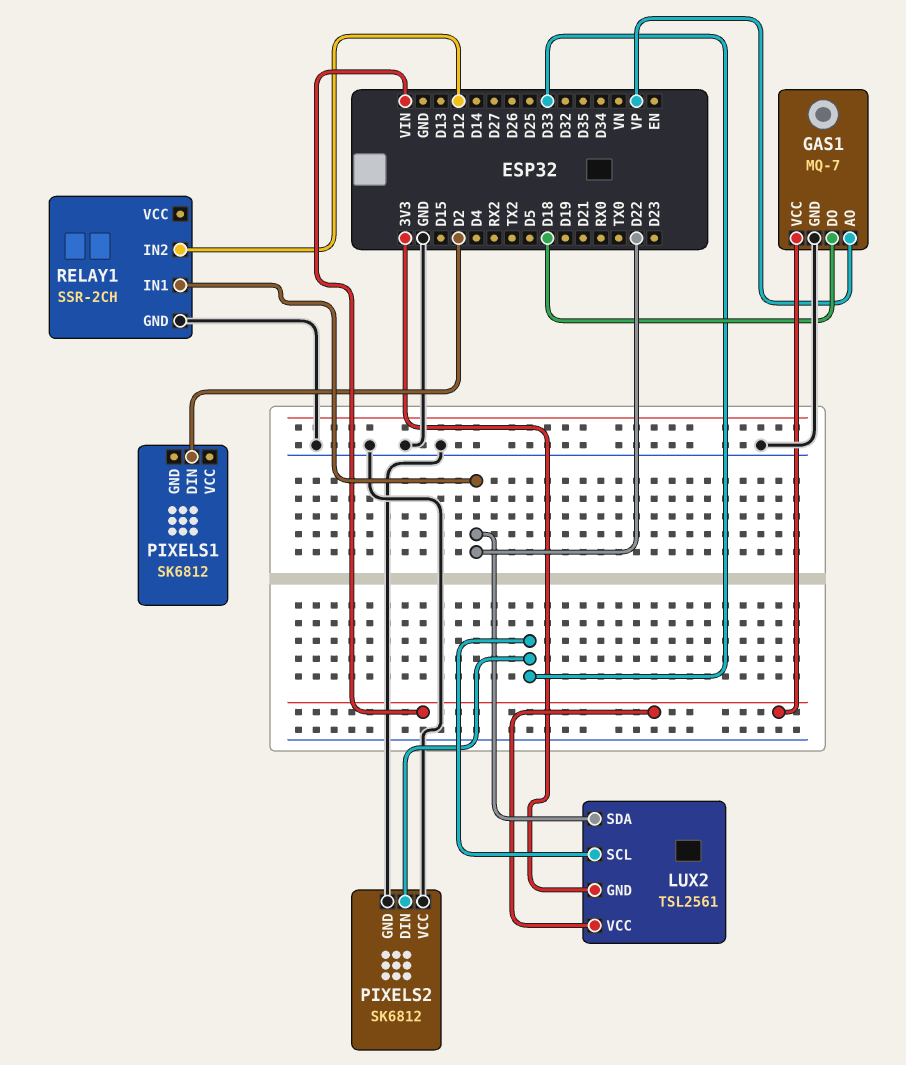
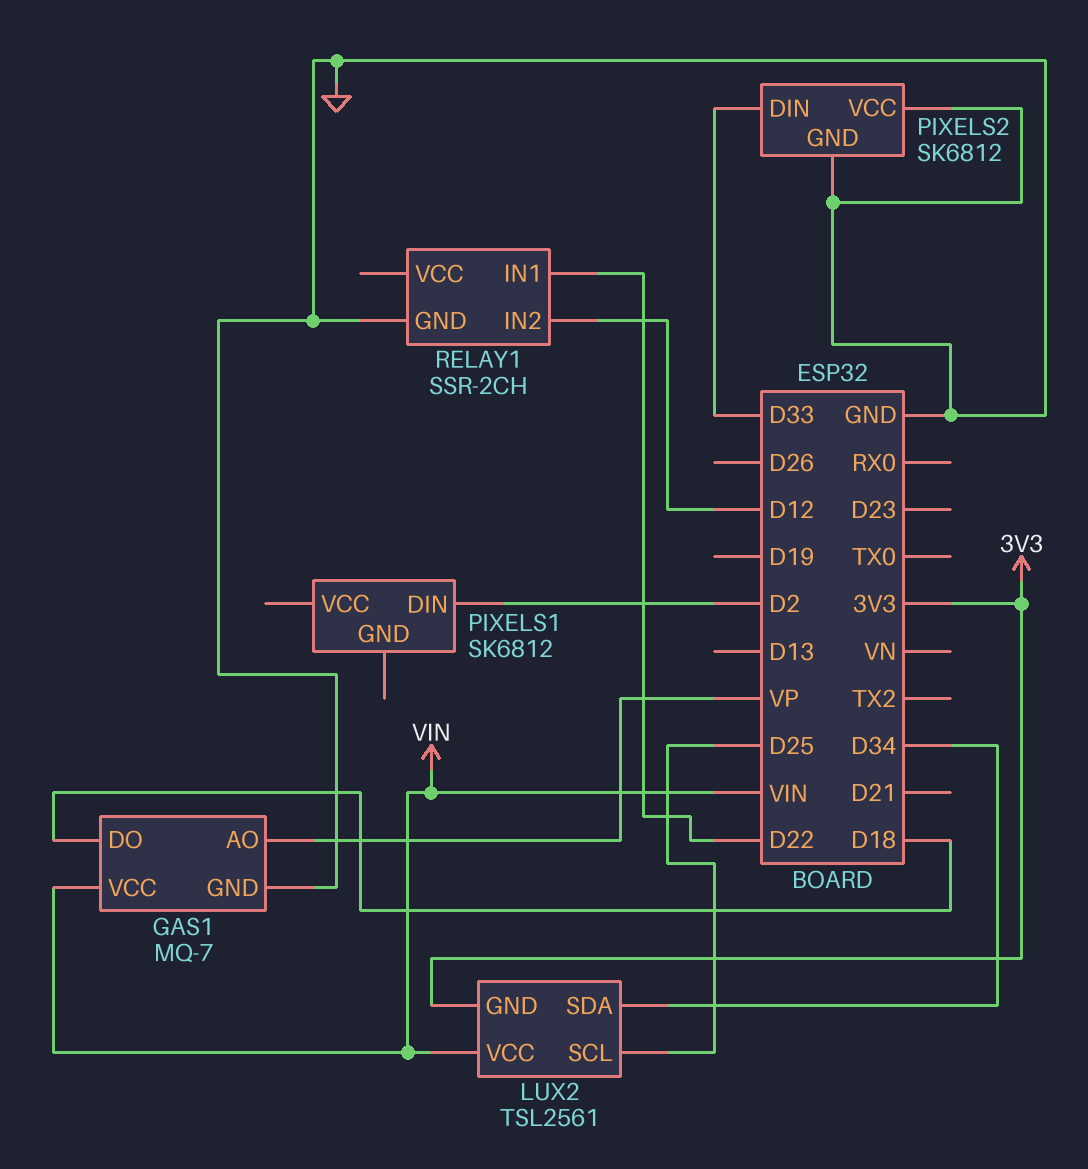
LUX2 pin SCL: D33 -> D25
LUX2 pin SDA: D22 -> D34

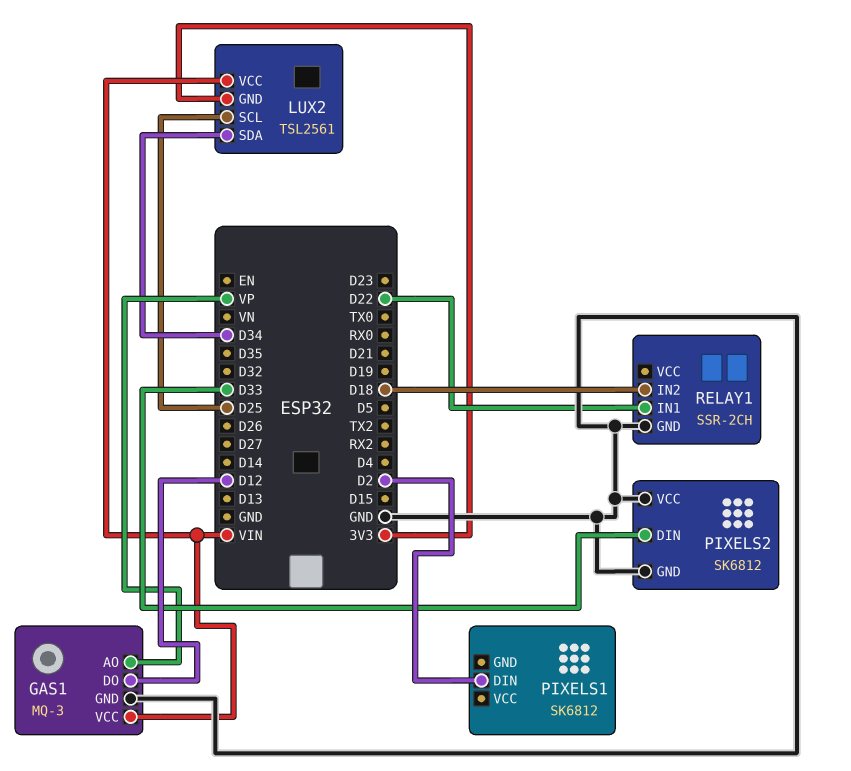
GAS1: MQ-7 -> MQ-3
GAS1 pin DO: D18 -> D12
RELAY1 pin IN2: D12 -> D18

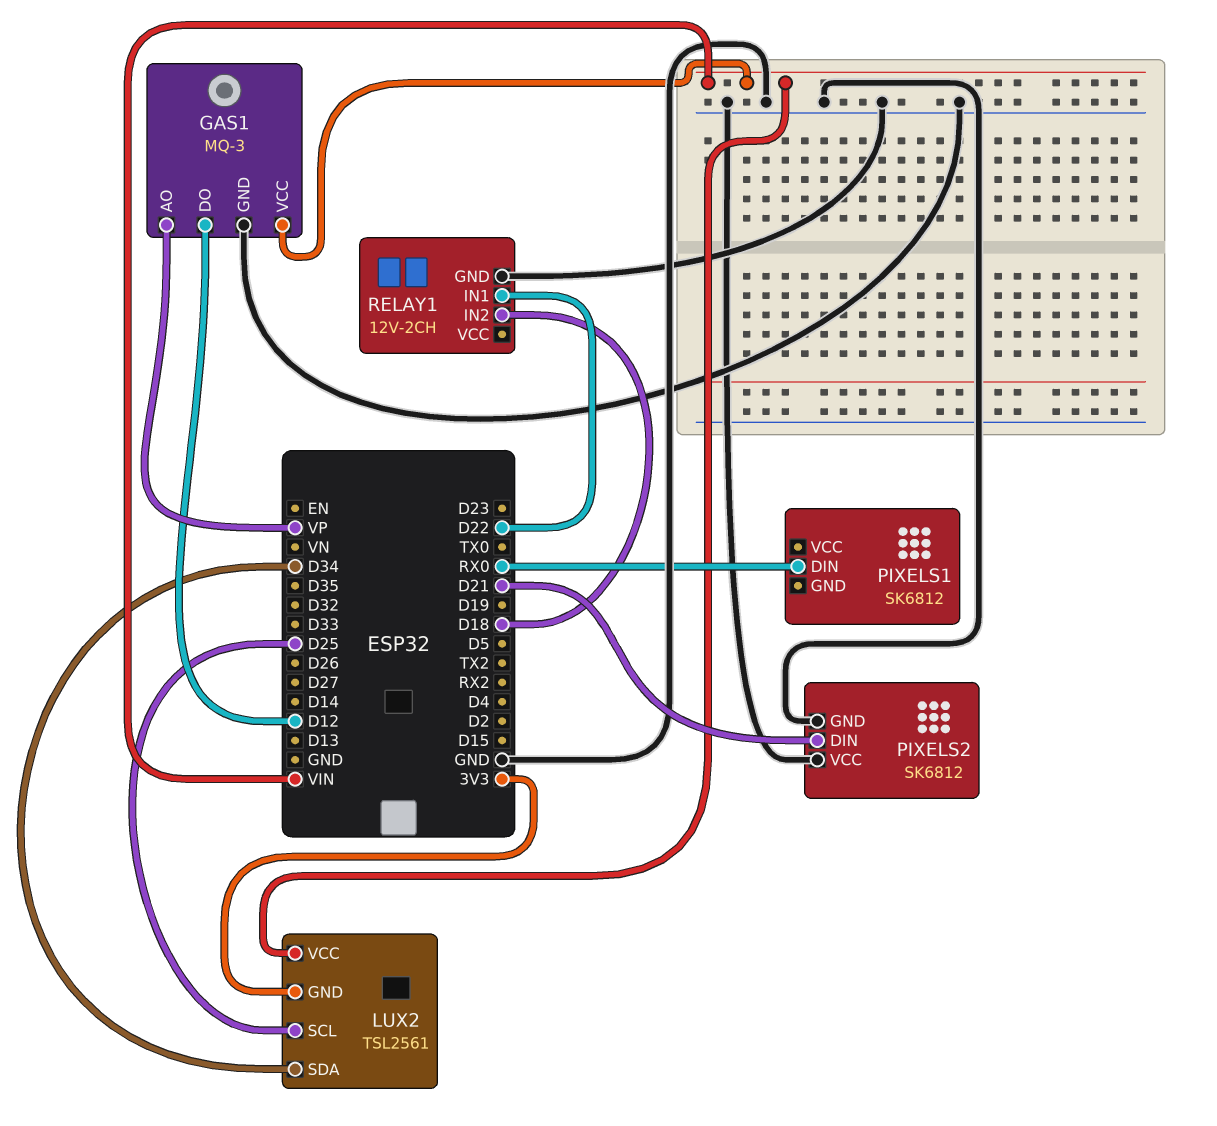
PIXELS1 pin DIN: D2 -> RX0
PIXELS2 pin DIN: D33 -> D21
RELAY1: SSR-2CH -> 12V-2CH

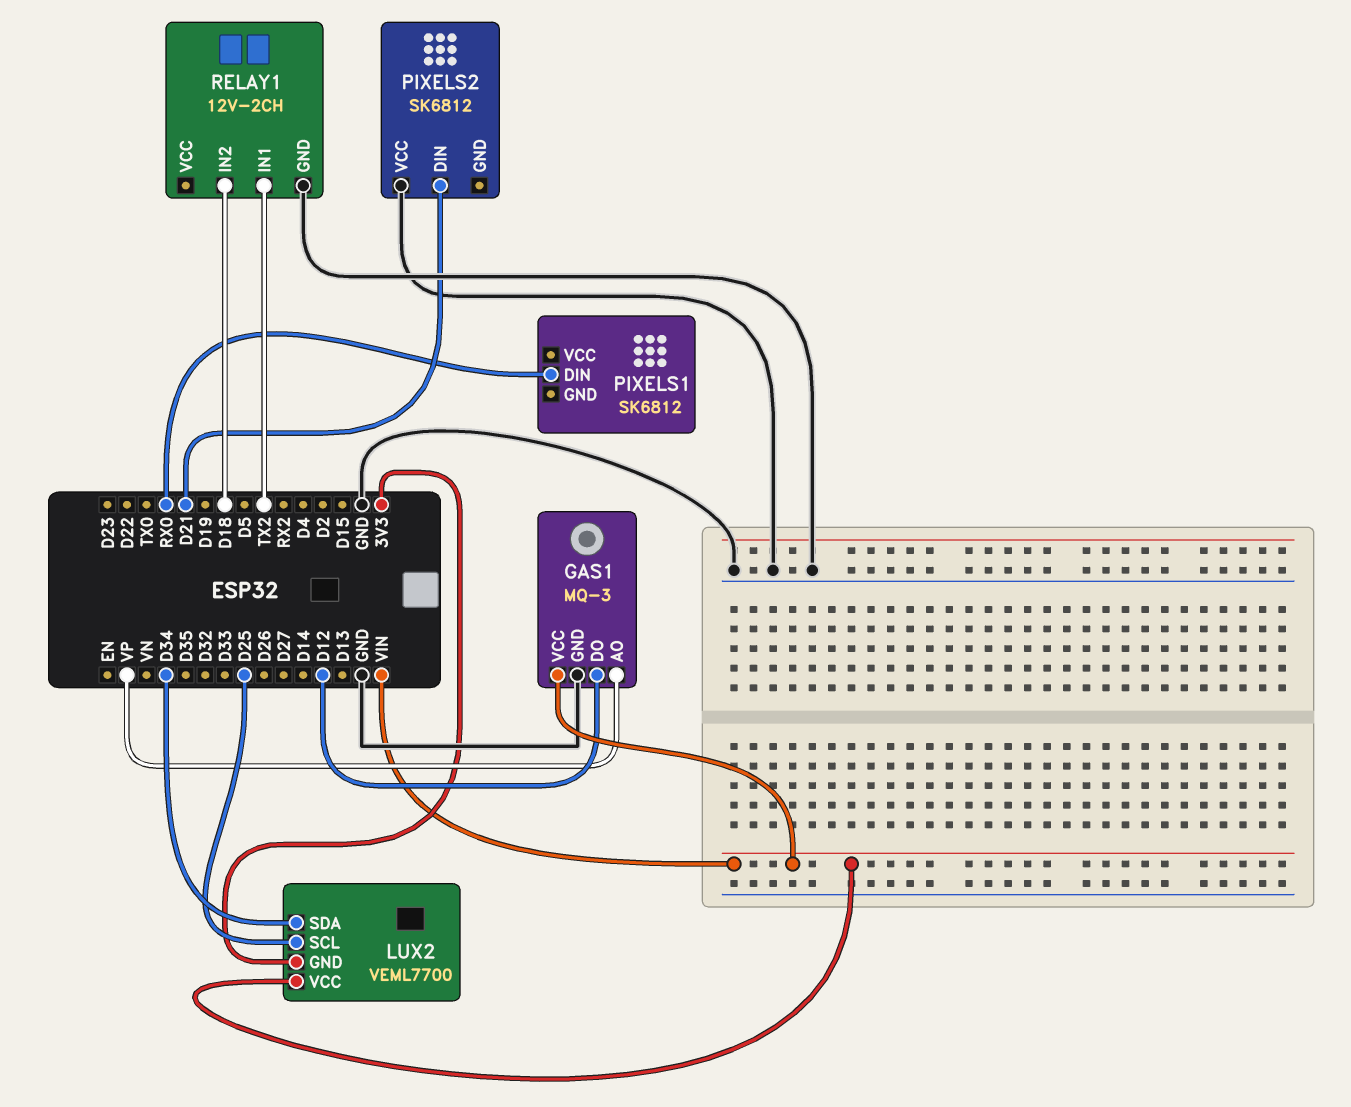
LUX2: TSL2561 -> VEML7700
PIXELS2 pin GND: GND -> none
RELAY1 pin IN1: D22 -> TX2

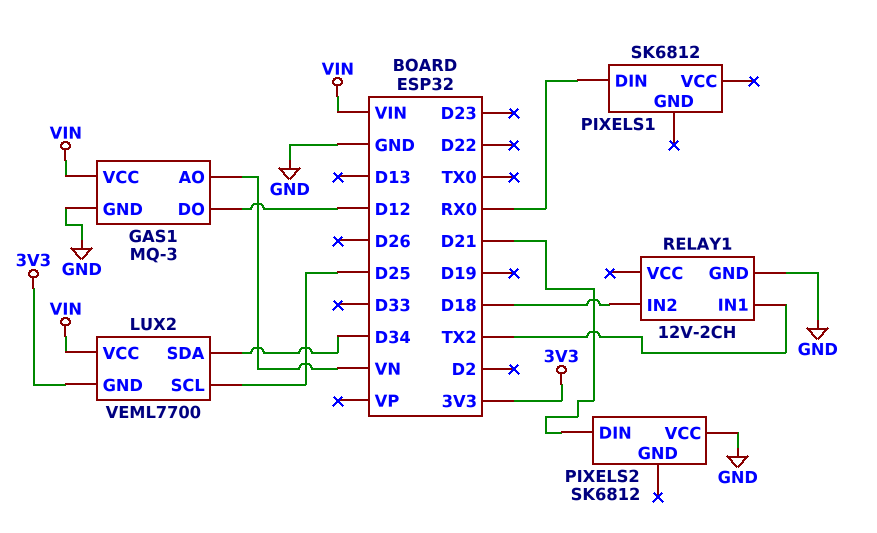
GAS1 pin AO: VP -> VN

